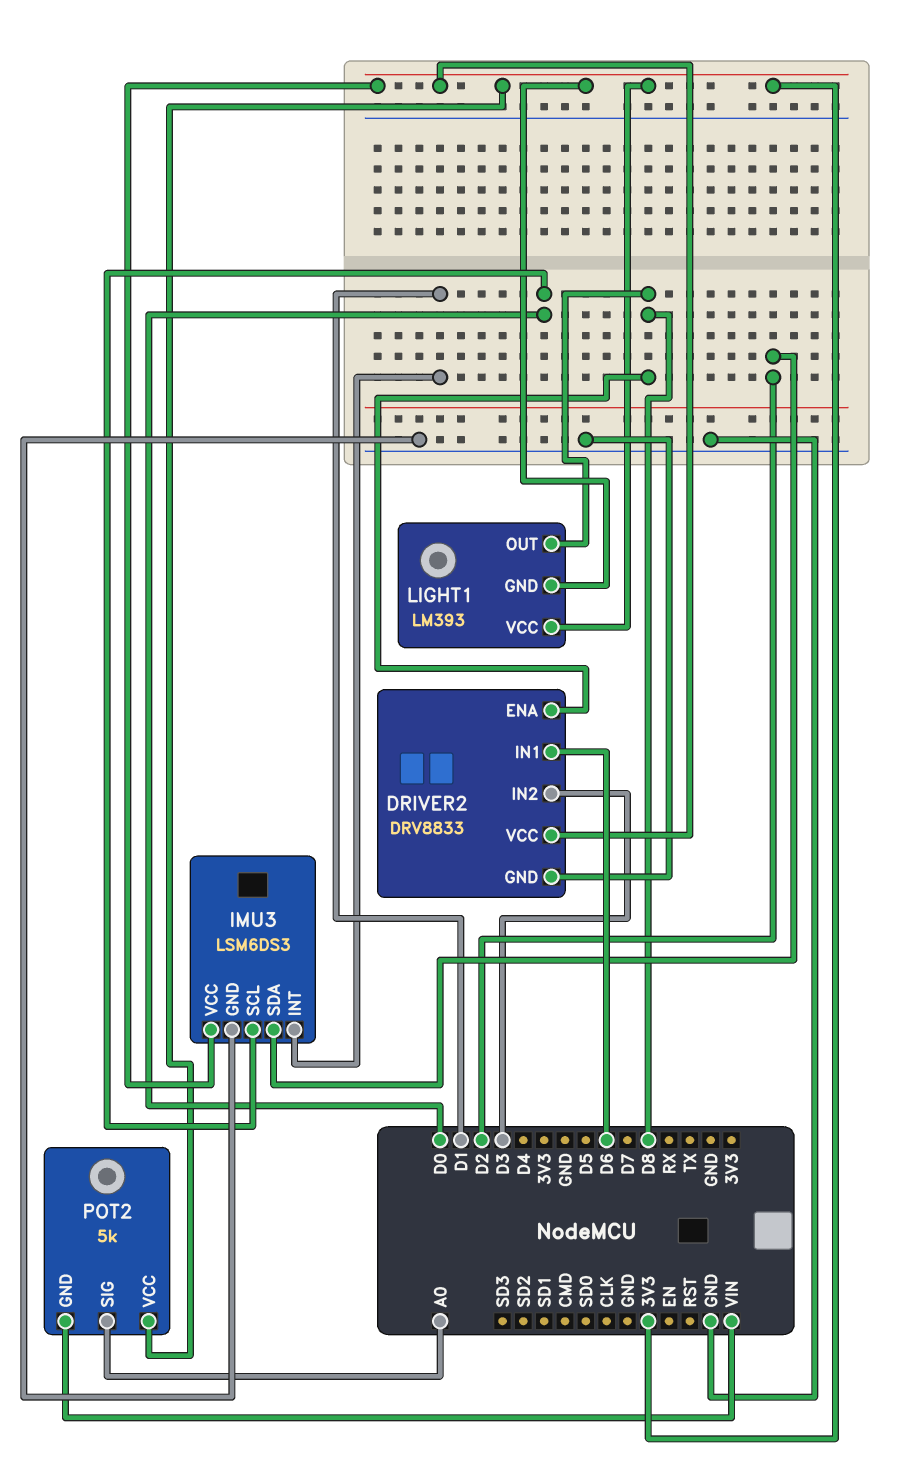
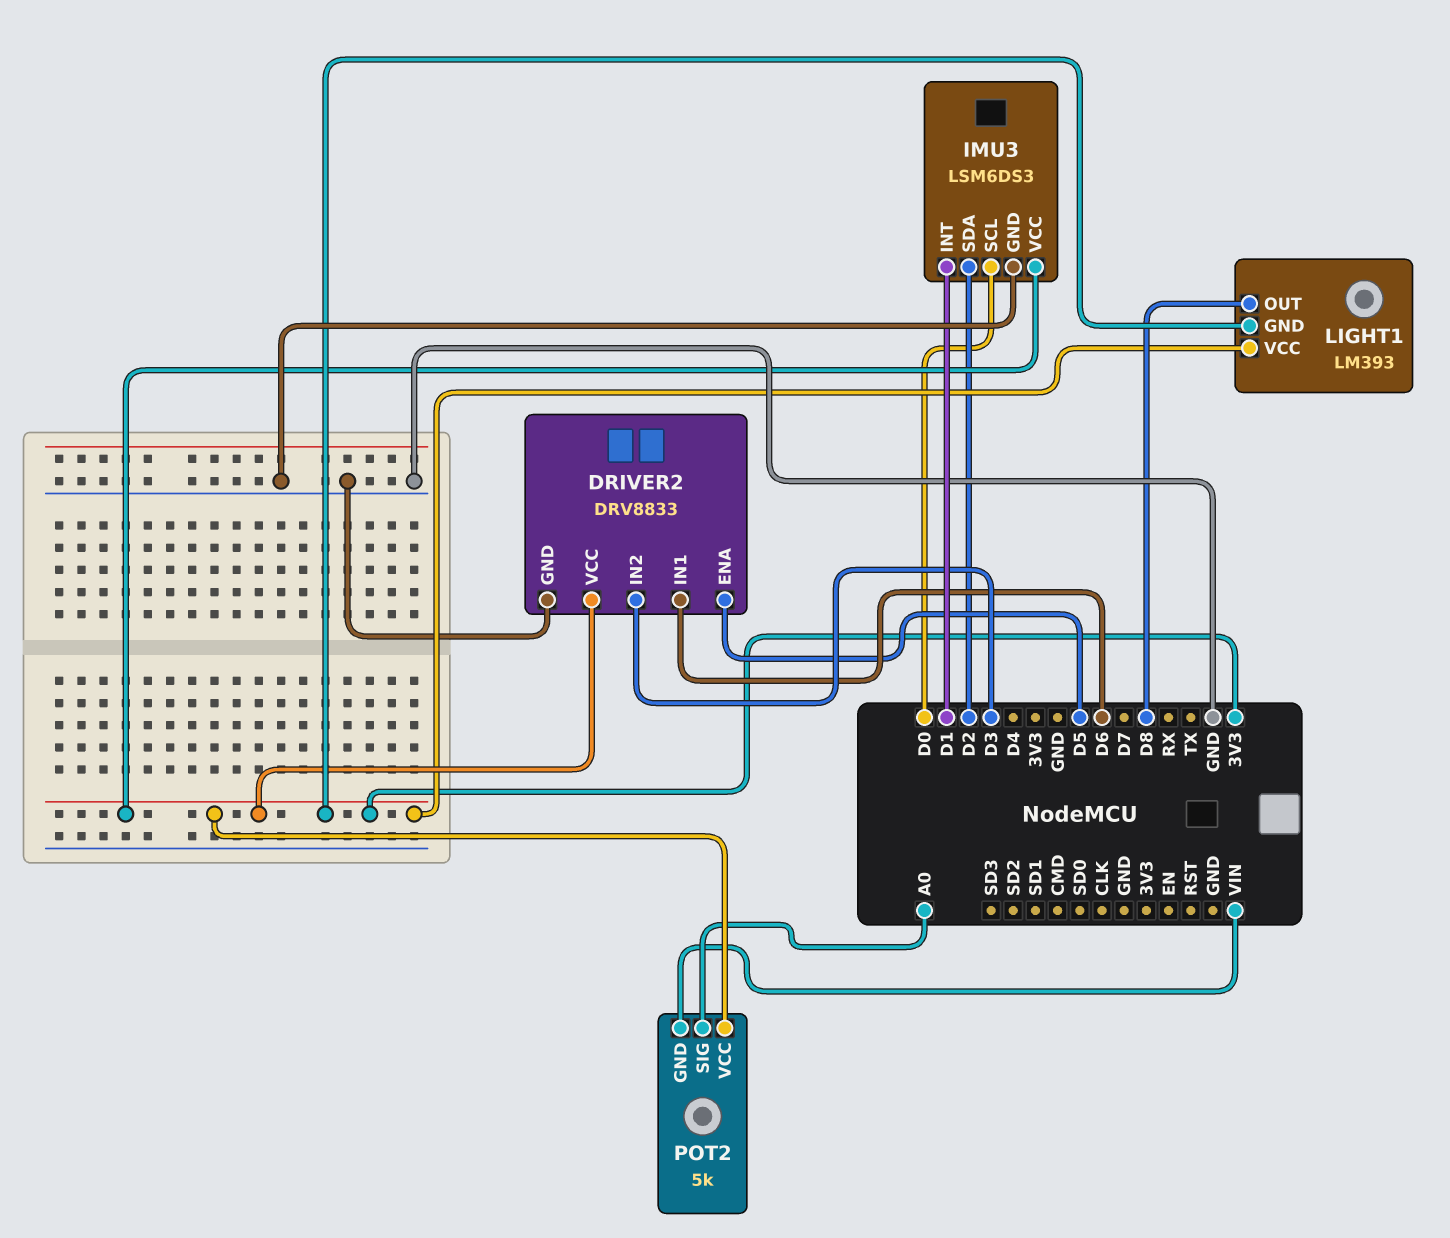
DRIVER2 pin ENA: D8 -> D5

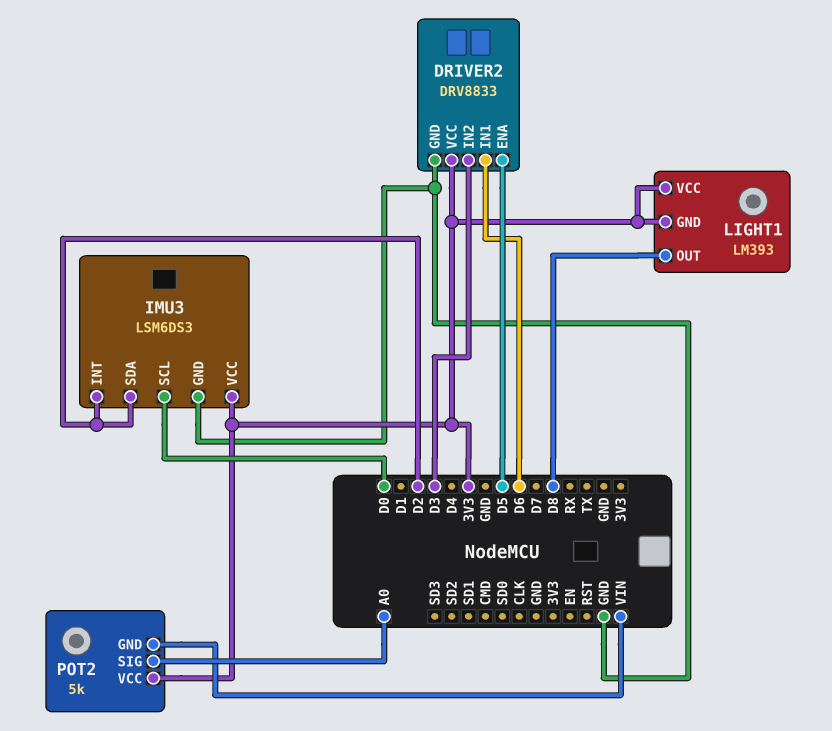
IMU3 pin INT: D1 -> D2

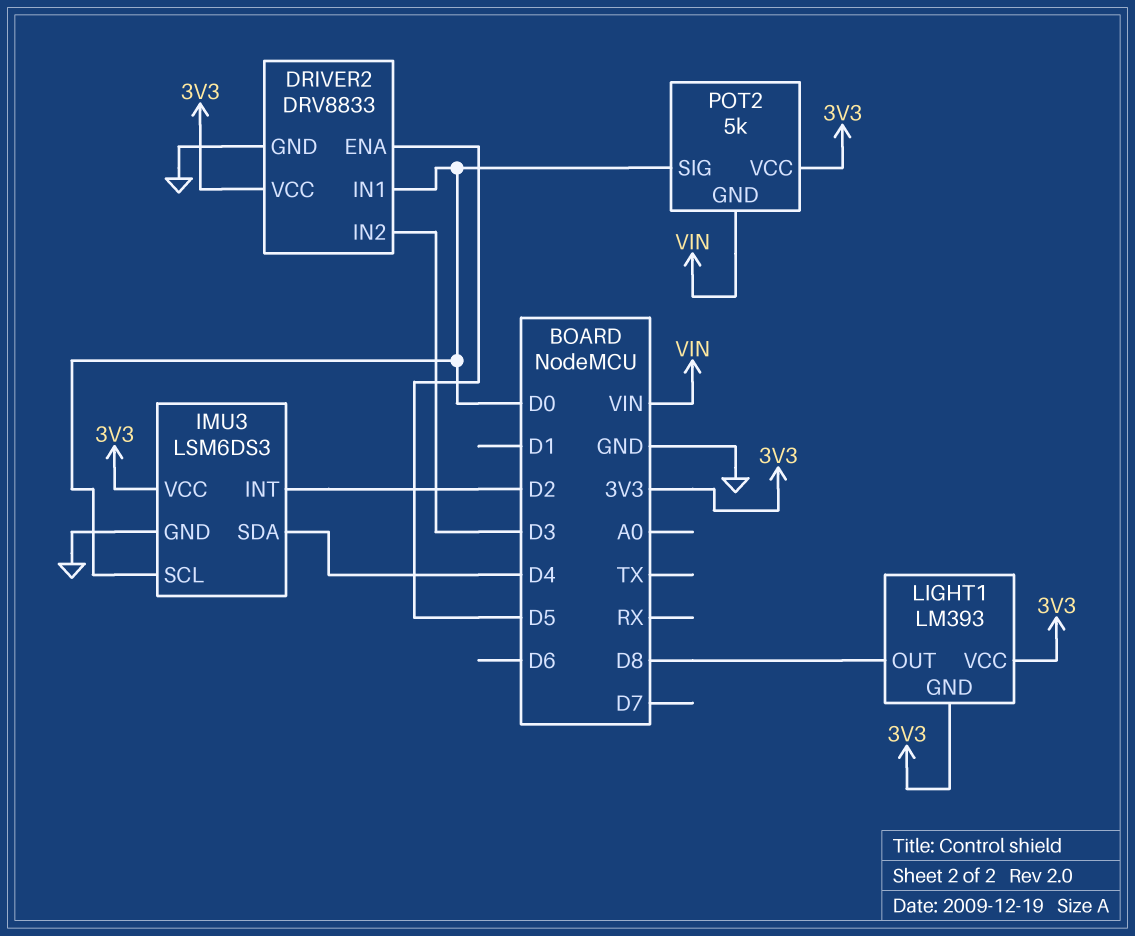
DRIVER2 pin IN1: D6 -> D0
IMU3 pin SDA: D2 -> D4
POT2 pin SIG: A0 -> D0

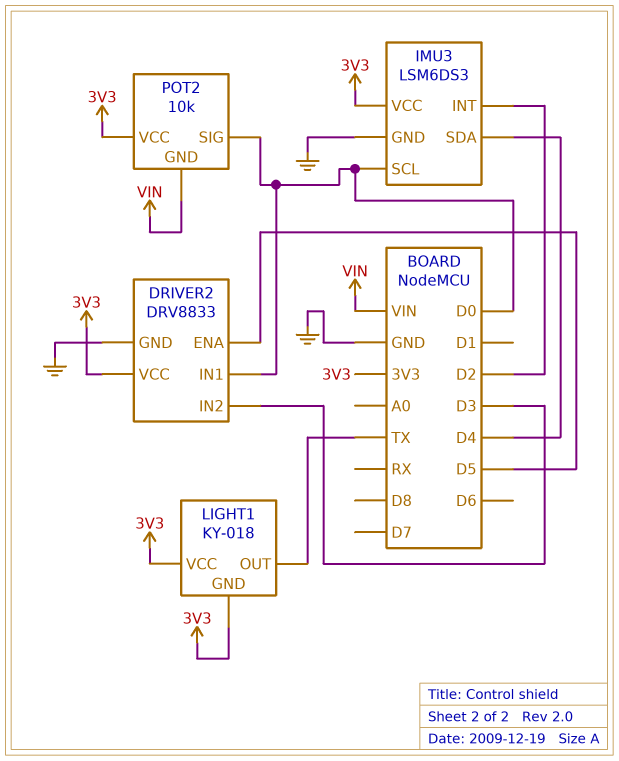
LIGHT1: LM393 -> KY-018
LIGHT1 pin OUT: D8 -> TX
POT2: 5k -> 10k

